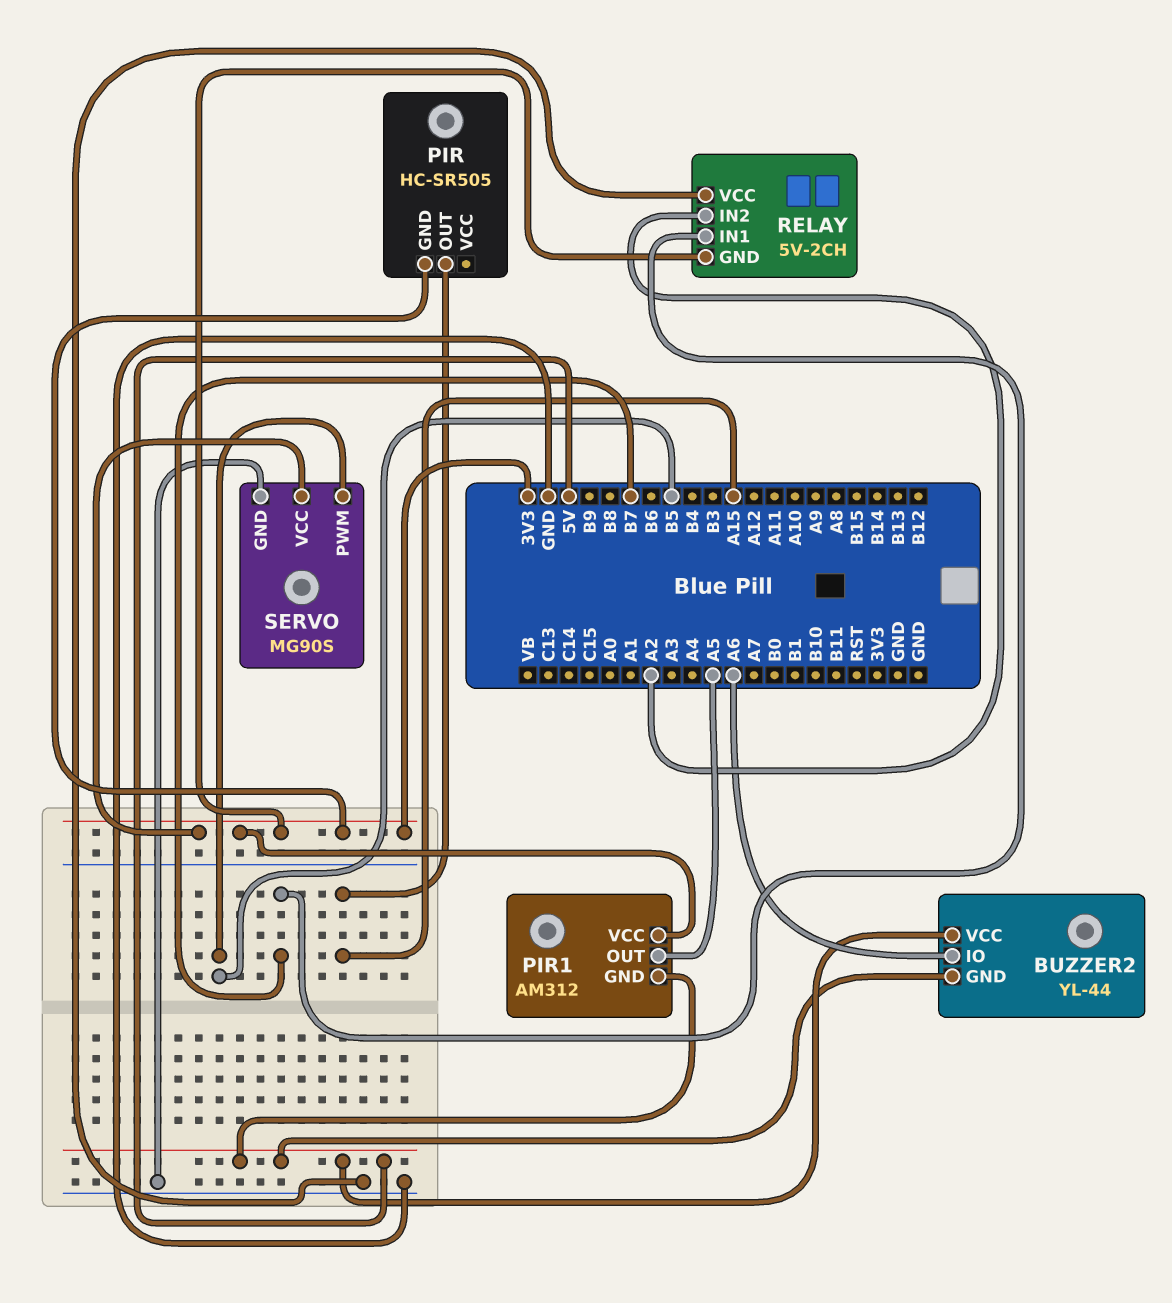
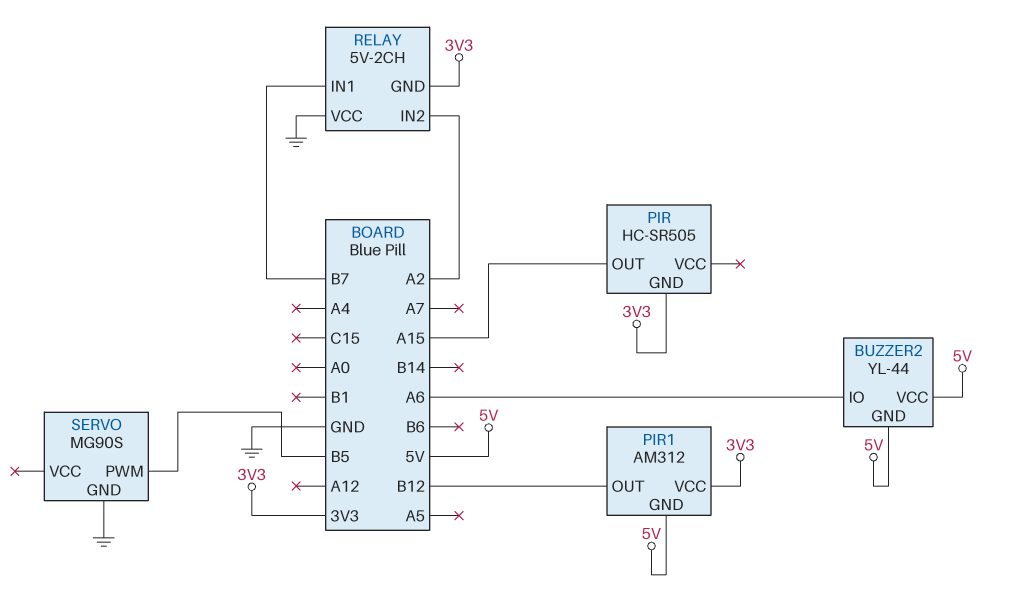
PIR1 pin OUT: A5 -> B12
SERVO pin VCC: 3V3 -> none

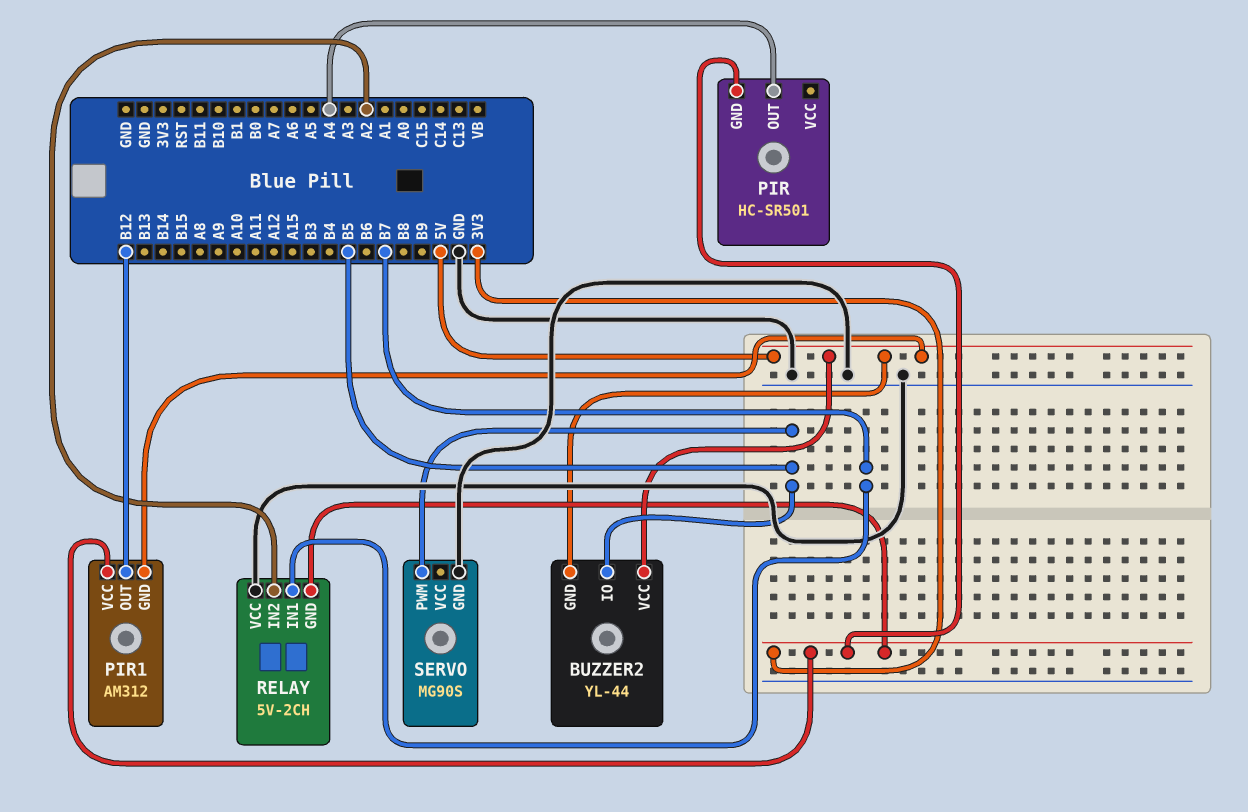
BUZZER2 pin IO: A6 -> B5
PIR: HC-SR505 -> HC-SR501
PIR pin OUT: A15 -> A4

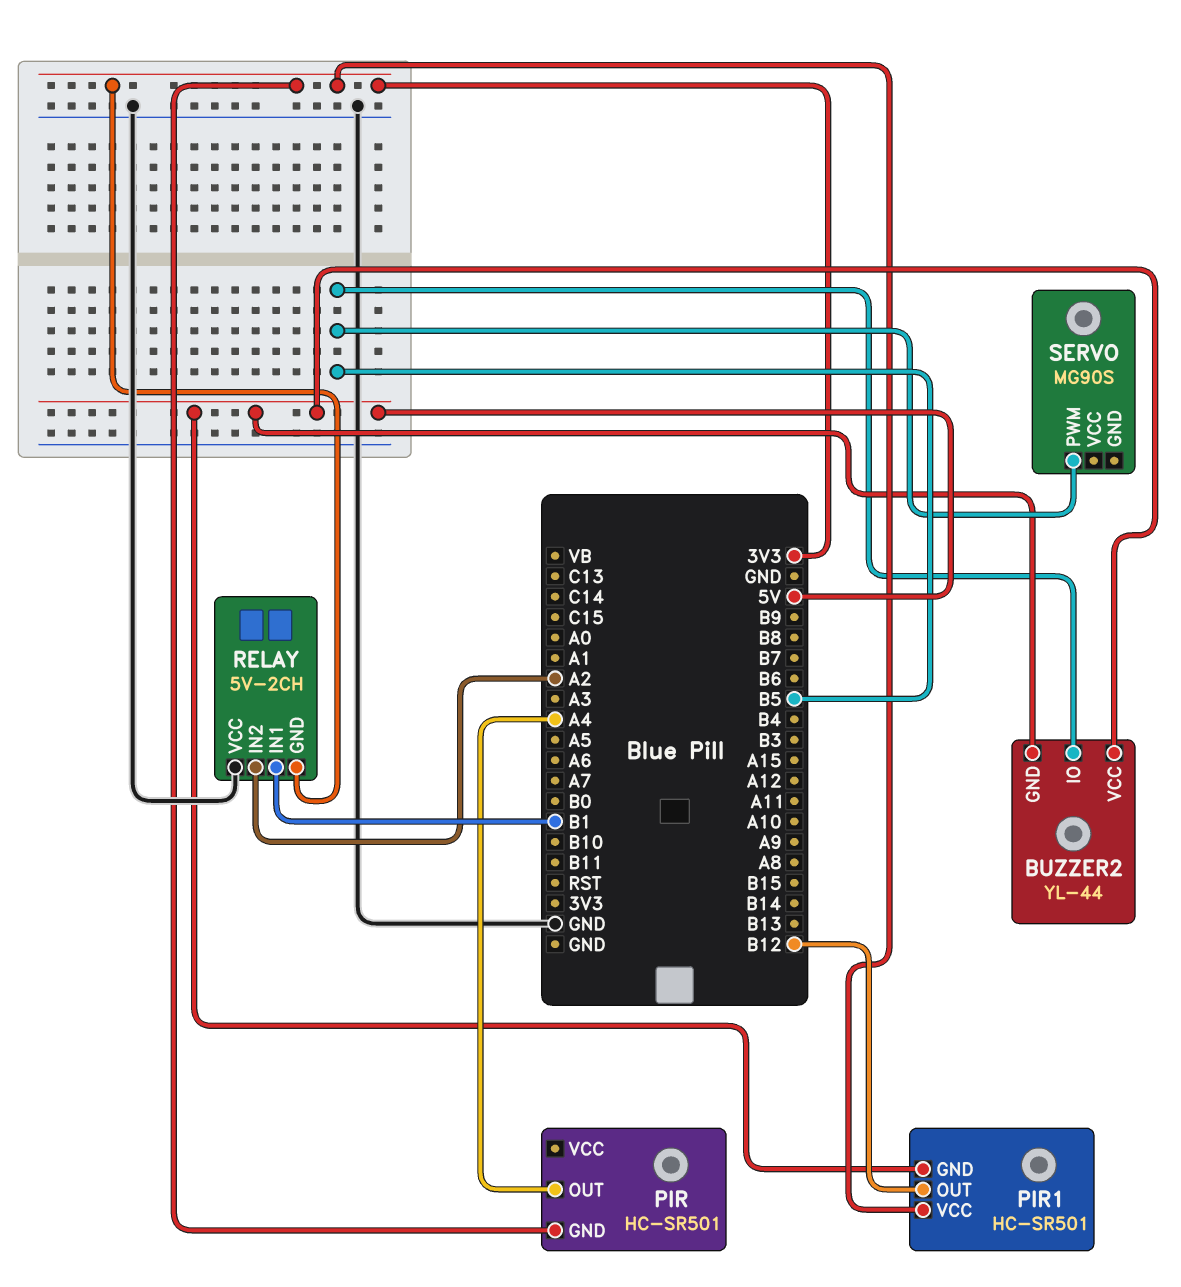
PIR1: AM312 -> HC-SR501
RELAY pin IN1: B7 -> B1
SERVO pin GND: GND -> none

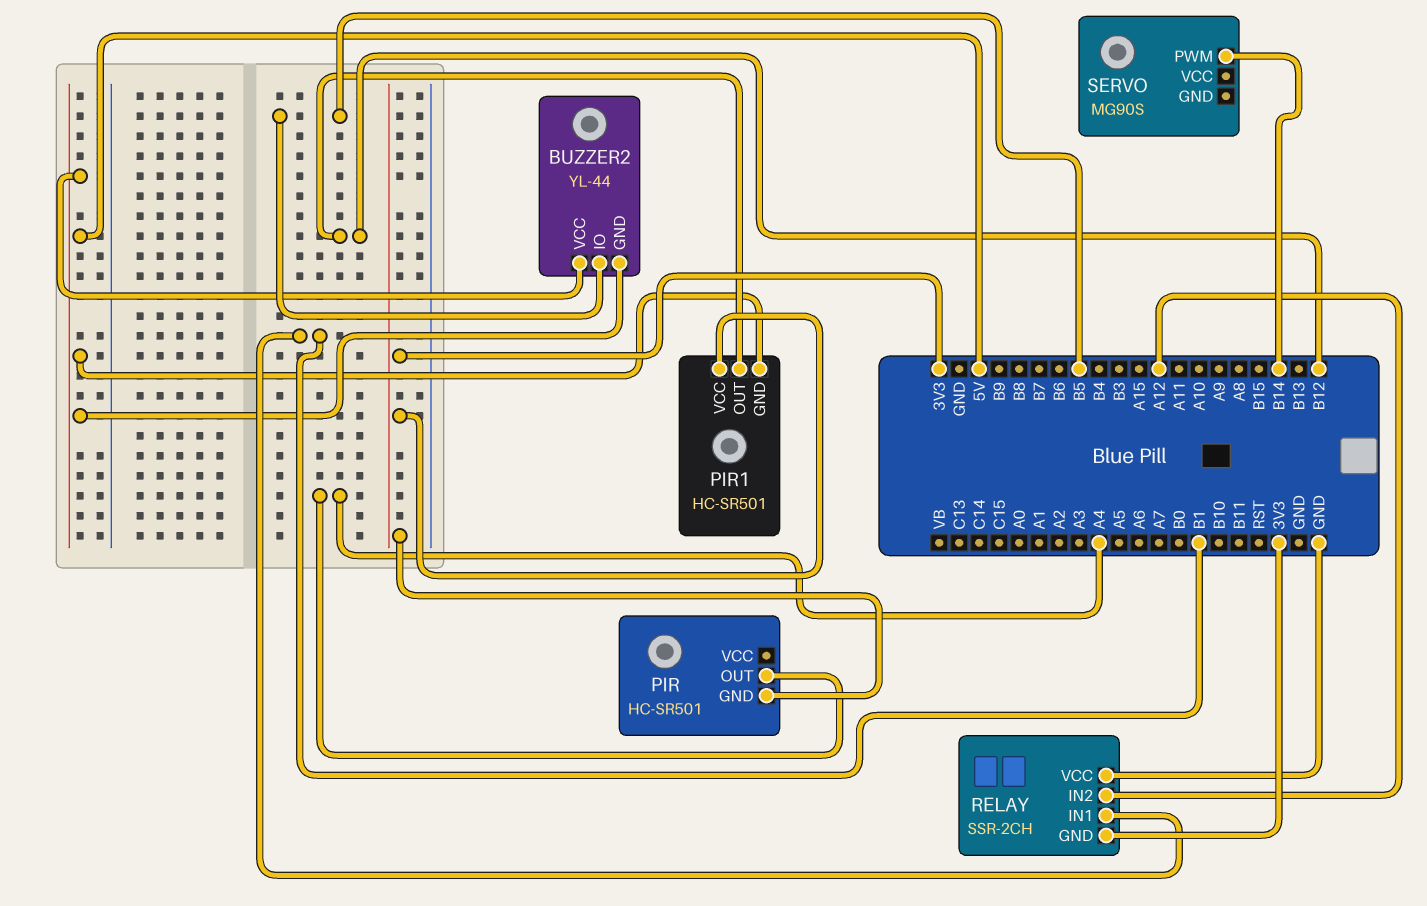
RELAY: 5V-2CH -> SSR-2CH
RELAY pin IN2: A2 -> A12
SERVO pin PWM: B5 -> B14

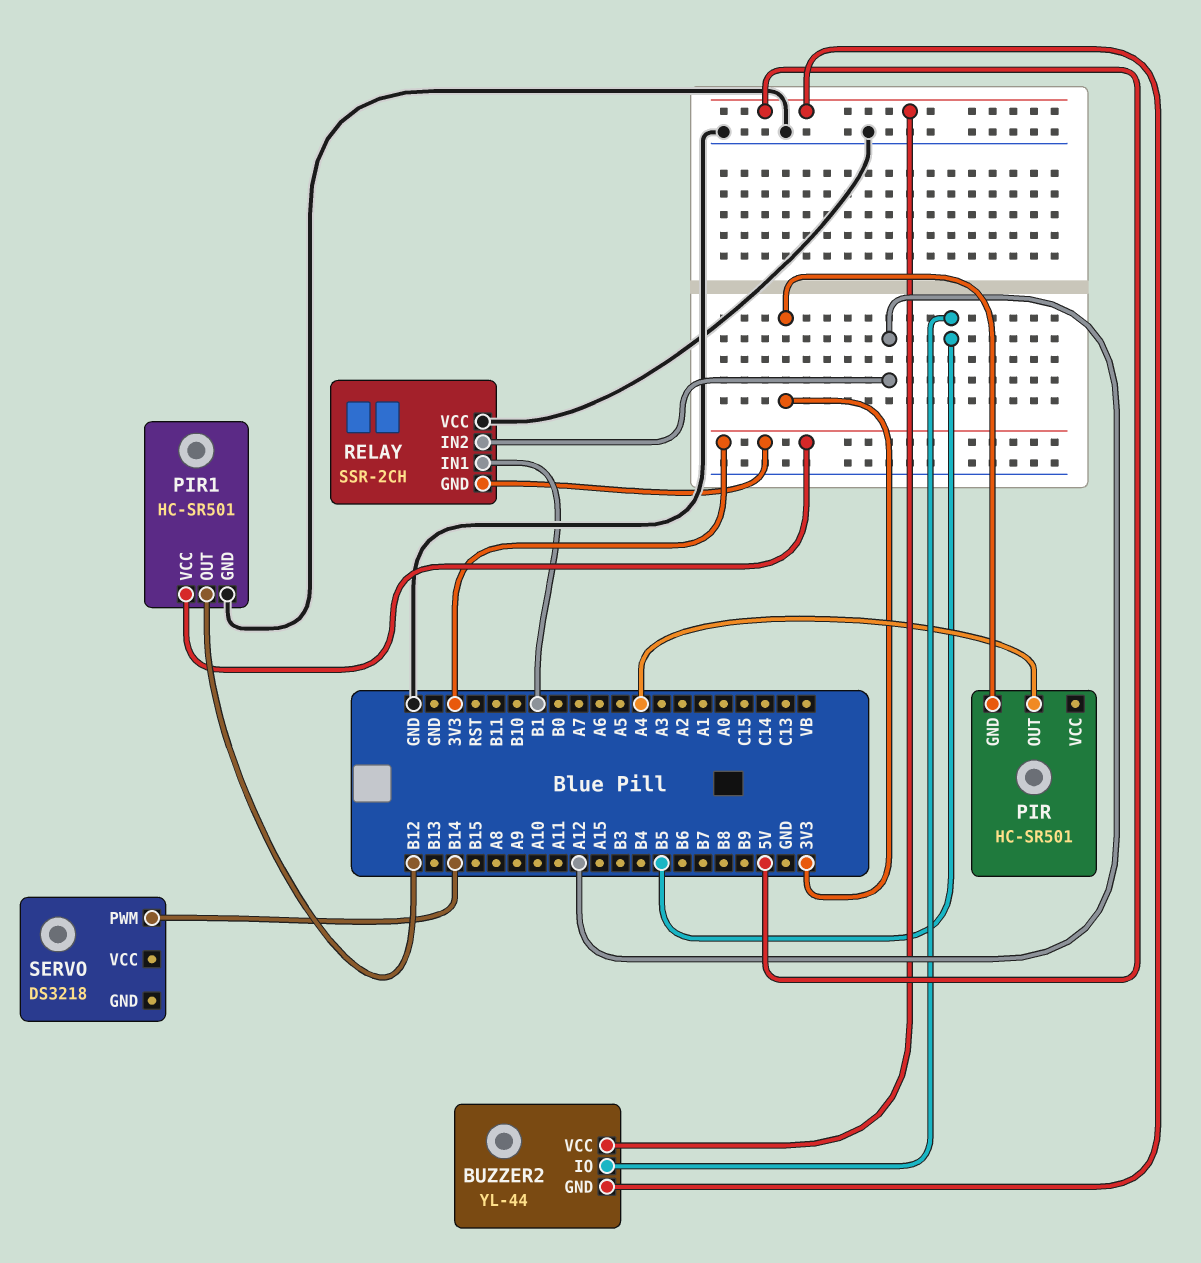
PIR1 pin GND: 5V -> GND
SERVO: MG90S -> DS3218

